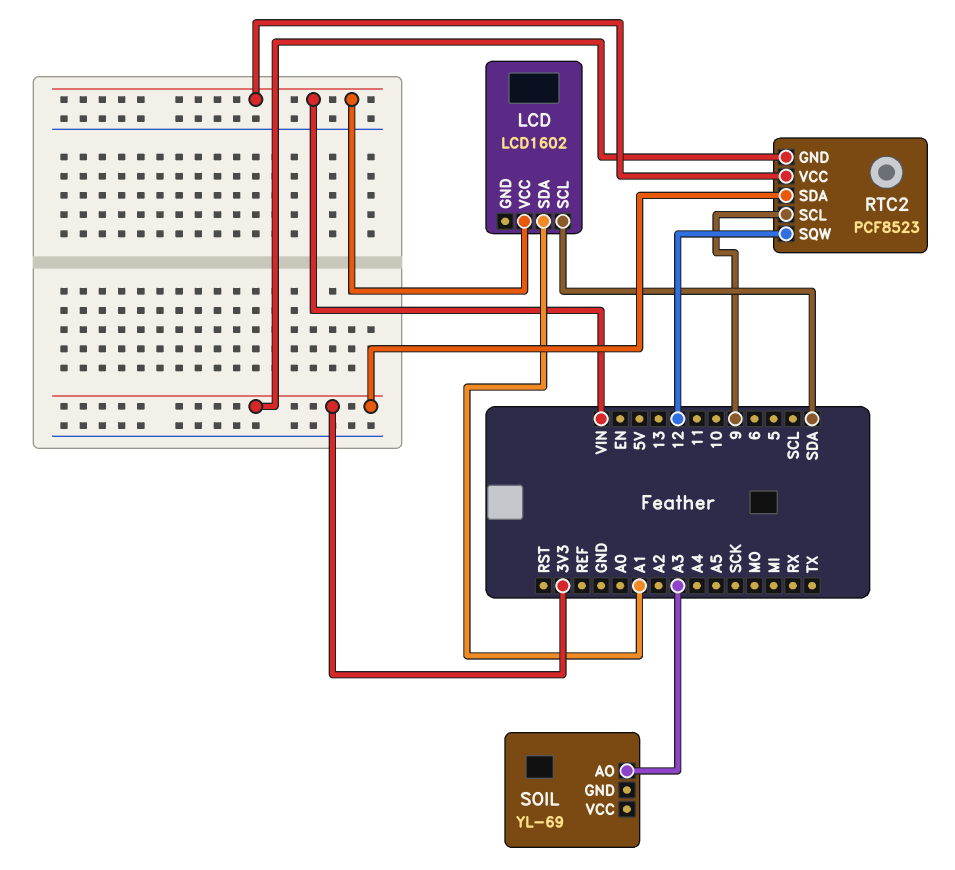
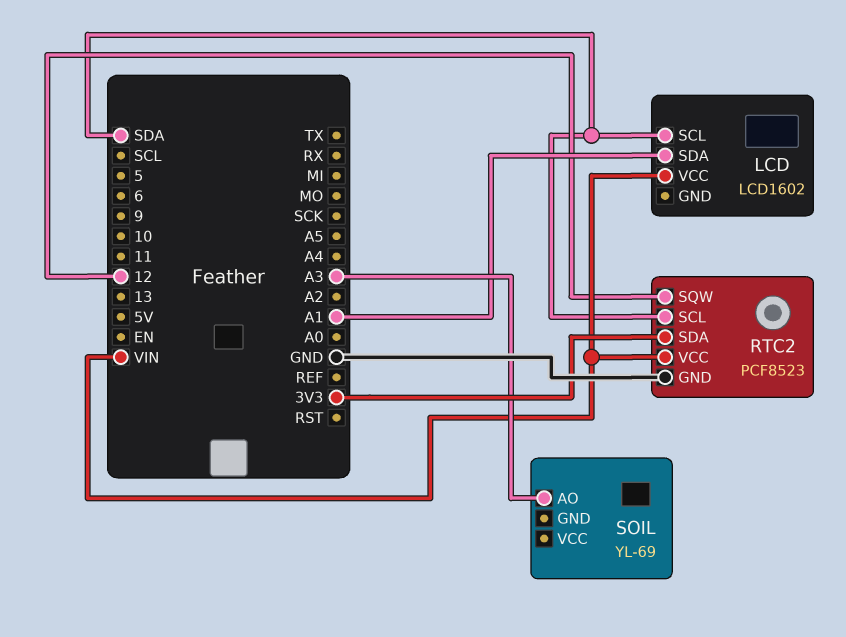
RTC2 pin GND: 3V3 -> GND
RTC2 pin SCL: 9 -> SDA

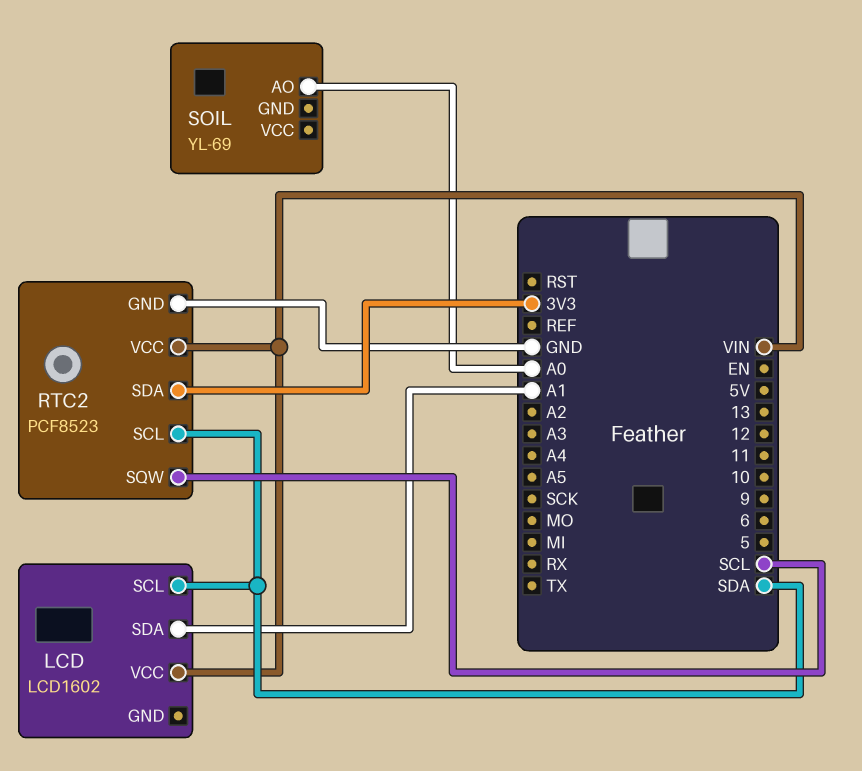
RTC2 pin SQW: 12 -> SCL
SOIL pin AO: A3 -> A0

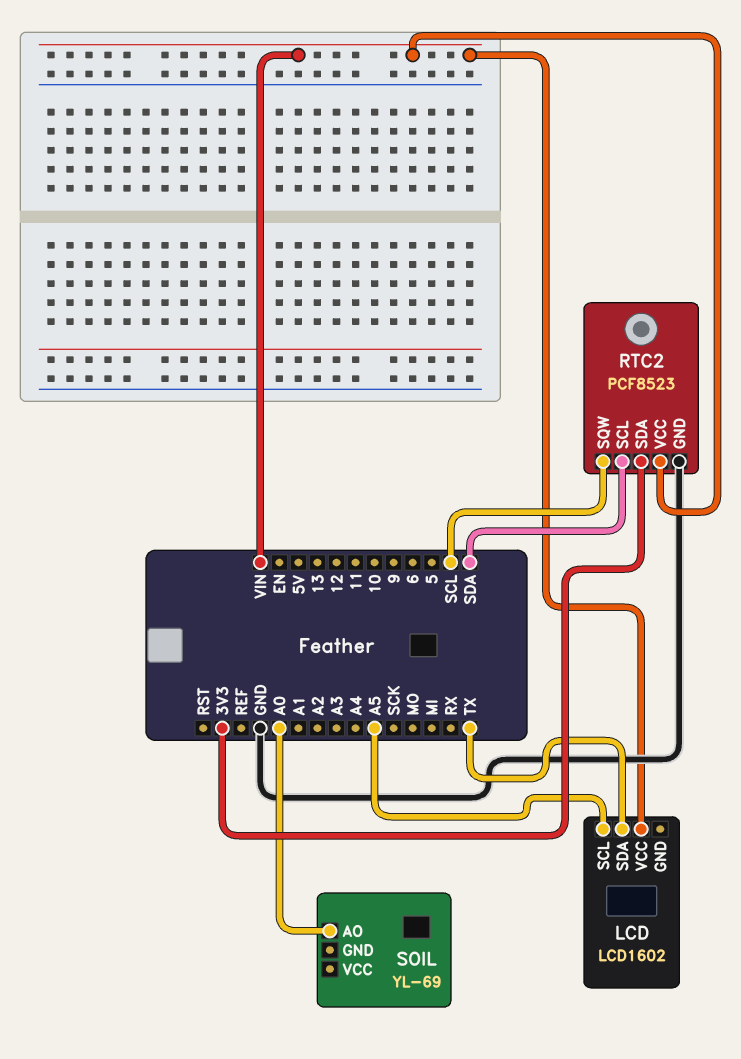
LCD pin SCL: SDA -> A5
LCD pin SDA: A1 -> TX

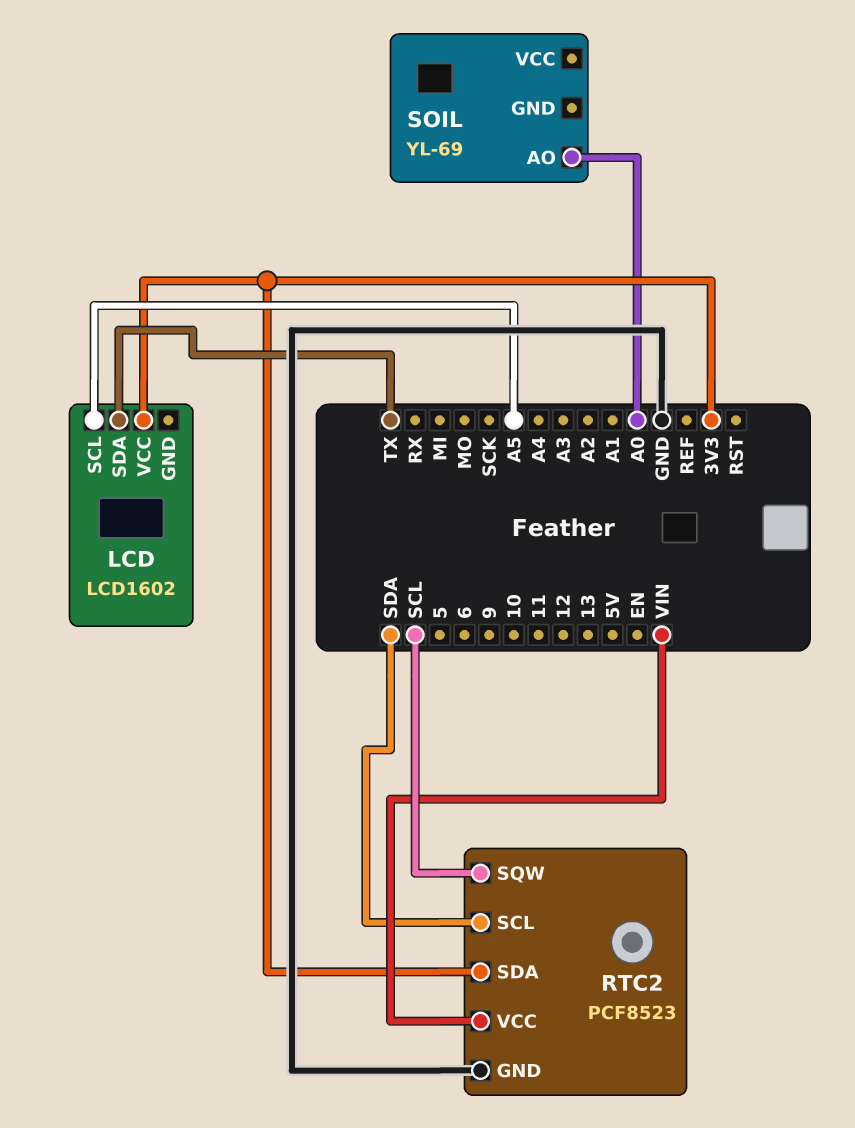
LCD pin VCC: VIN -> 3V3

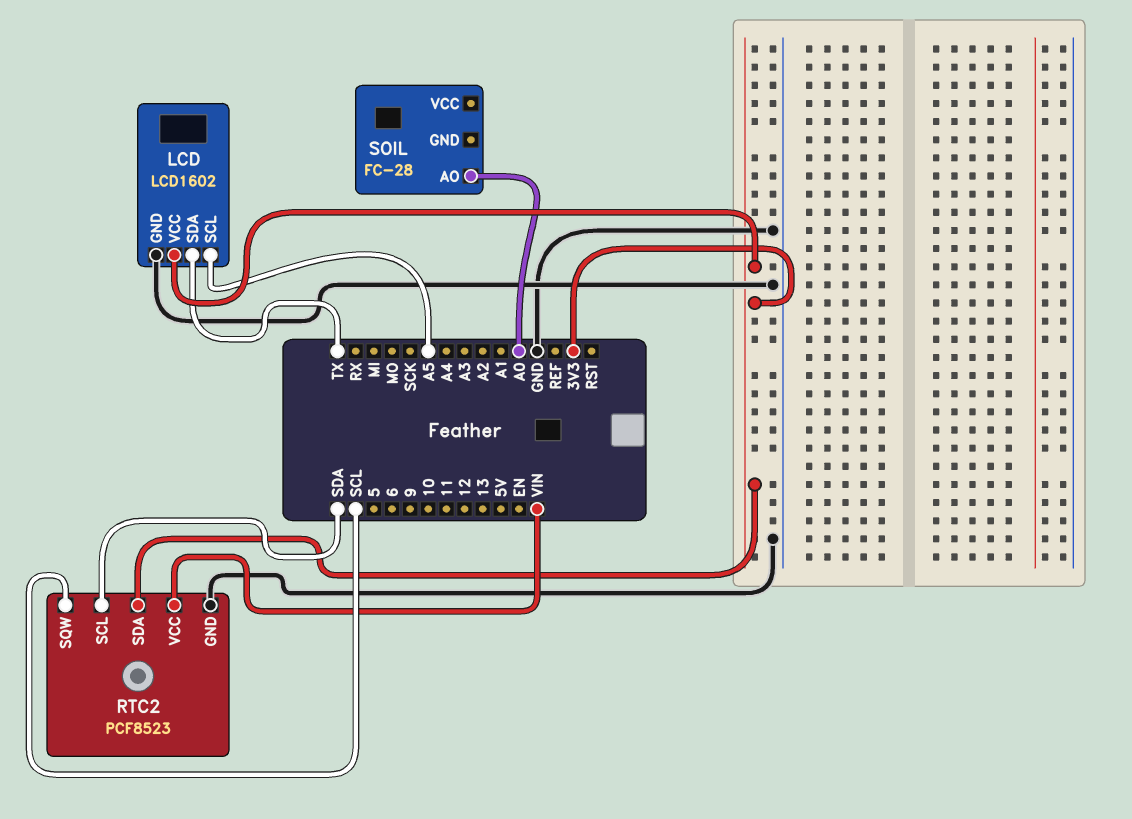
LCD pin GND: none -> GND
SOIL: YL-69 -> FC-28

